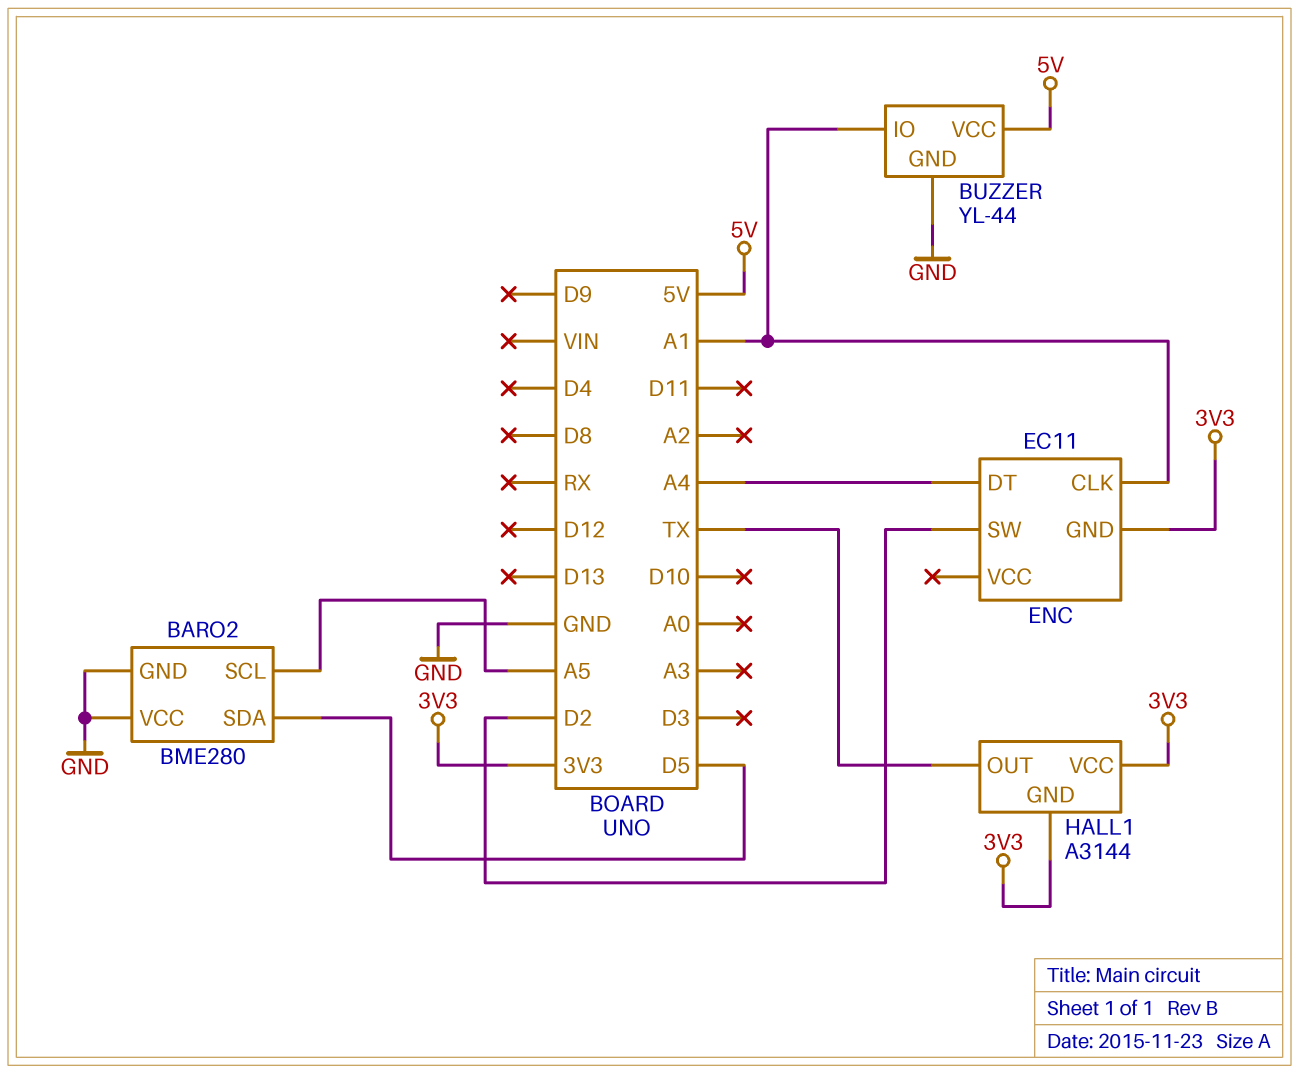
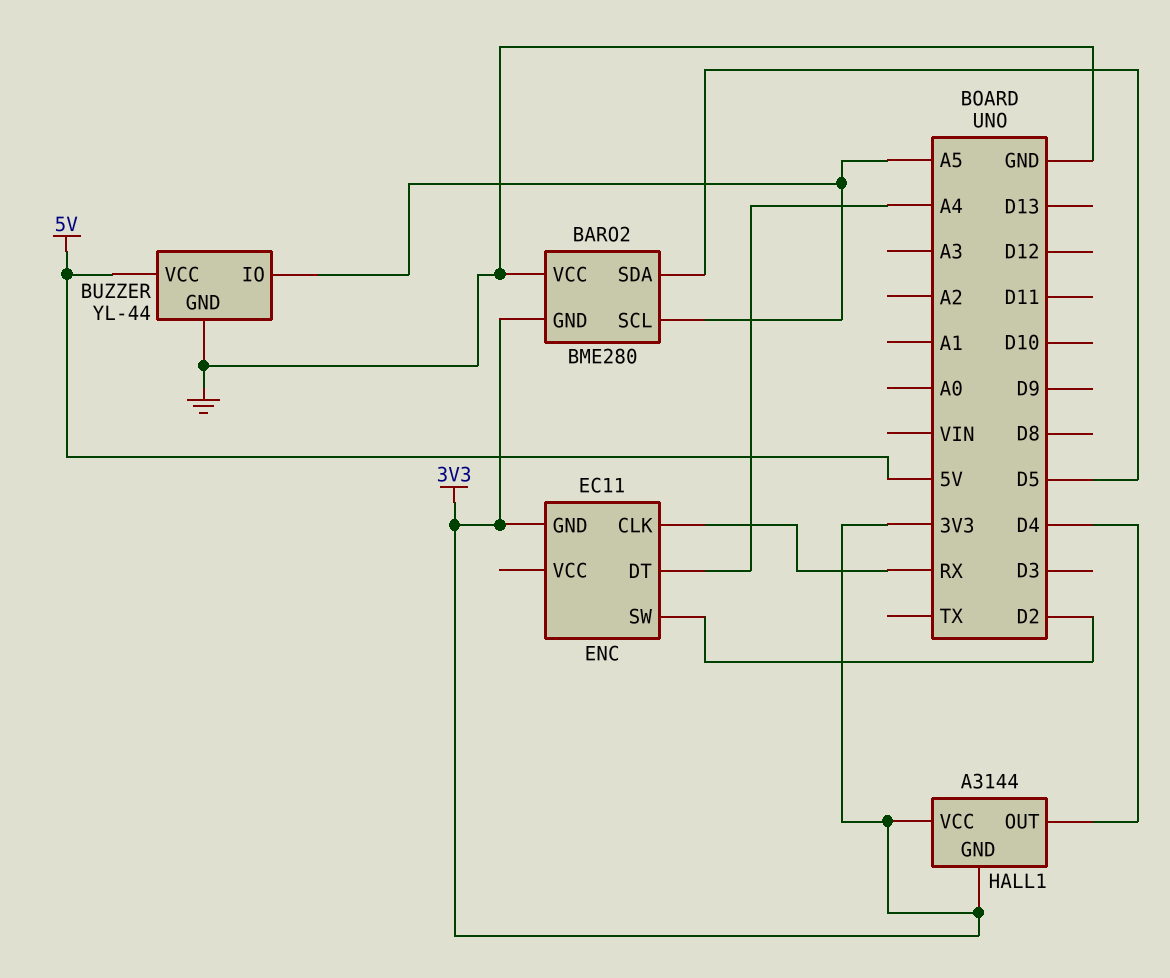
BARO2 pin GND: GND -> 3V3
BUZZER pin IO: A1 -> A5
ENC pin CLK: A1 -> RX
HALL1 pin OUT: TX -> D4

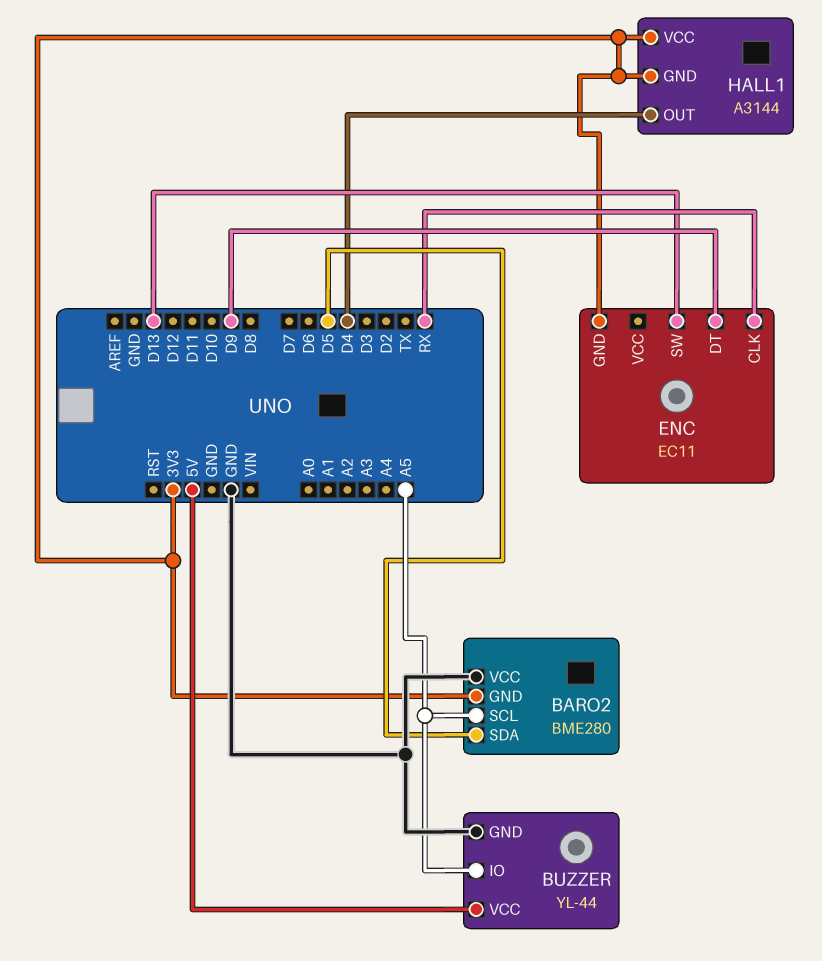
ENC pin DT: A4 -> D9
ENC pin SW: D2 -> D13

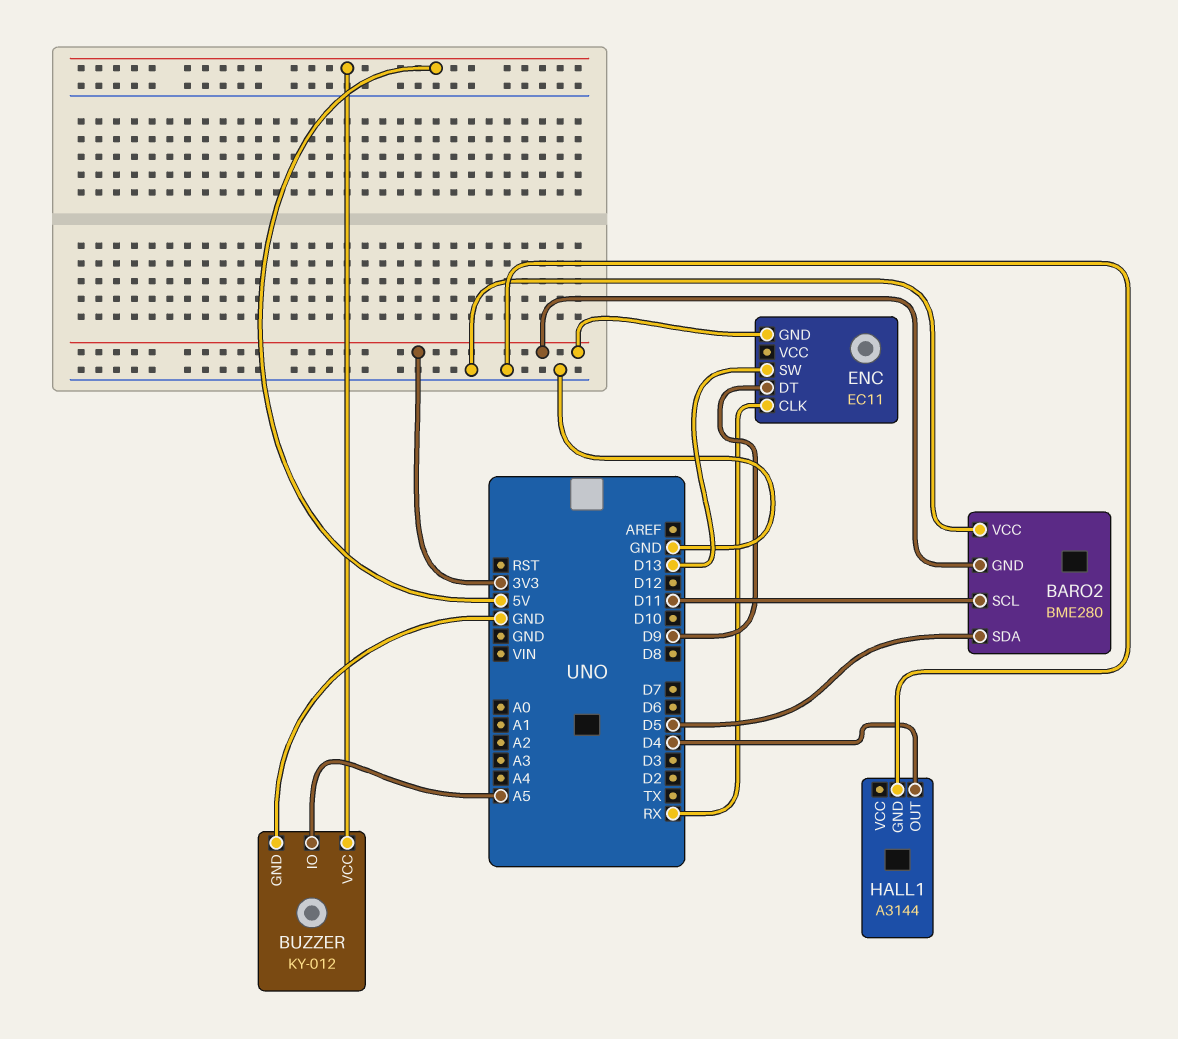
BARO2 pin SCL: A5 -> D11
BUZZER: YL-44 -> KY-012
HALL1 pin GND: 3V3 -> GND
HALL1 pin VCC: 3V3 -> none

